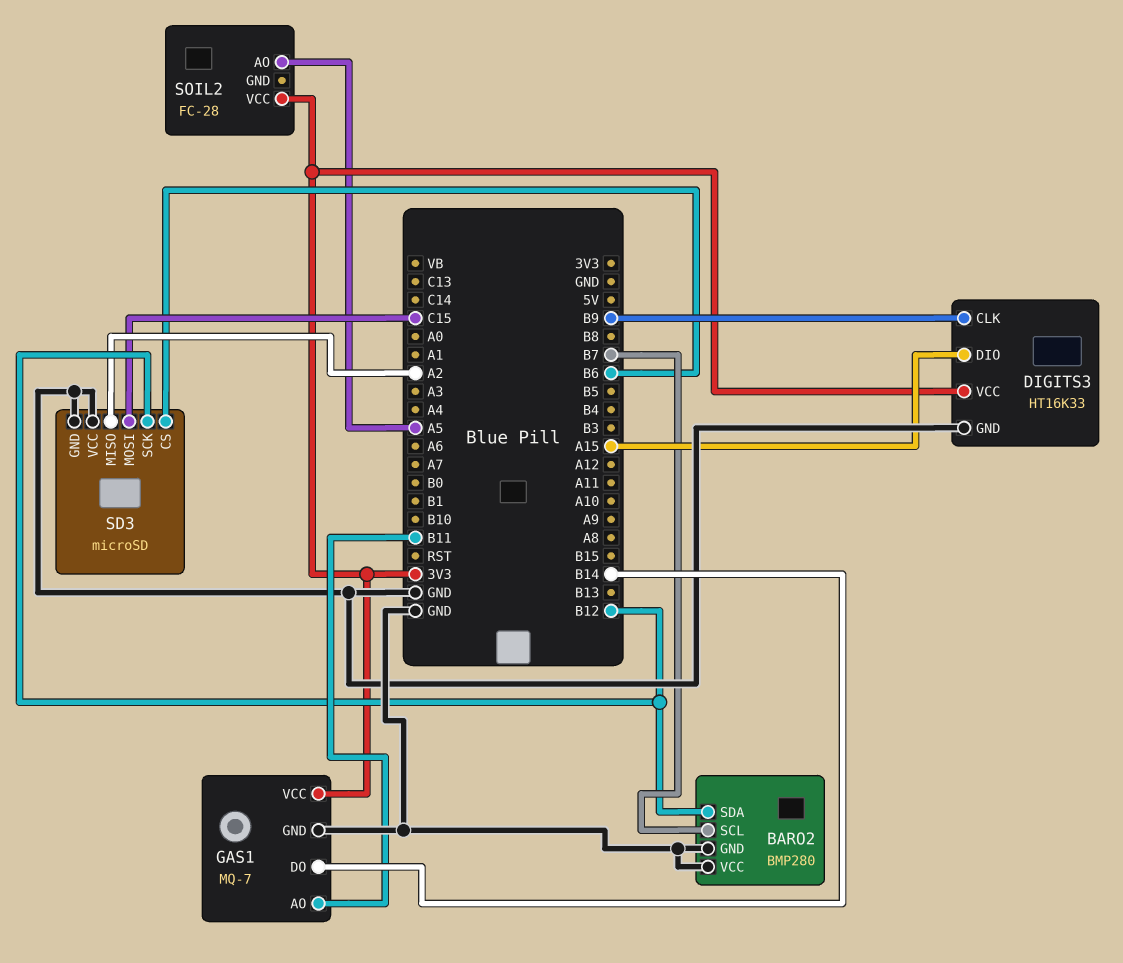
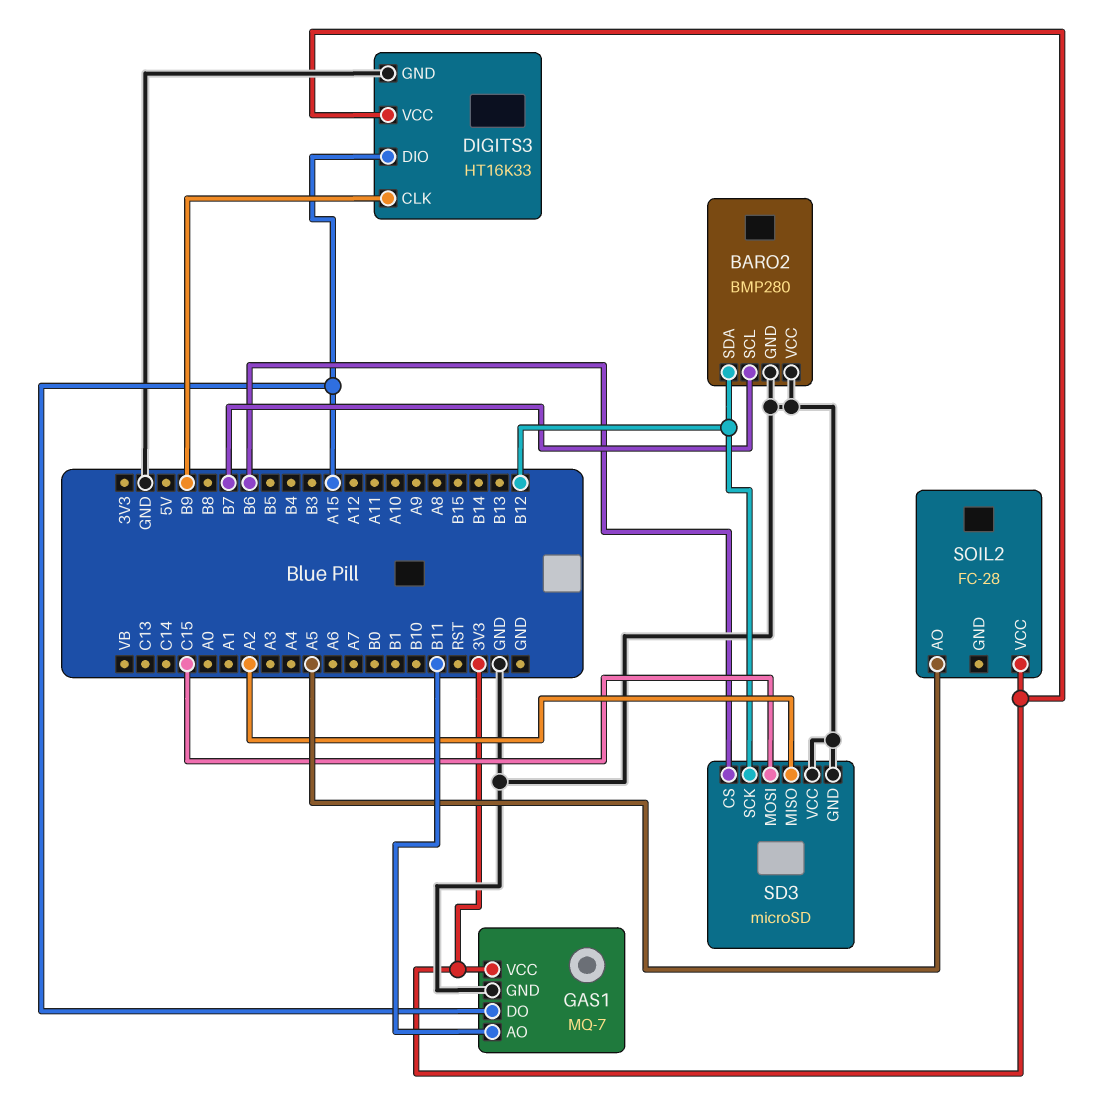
GAS1 pin DO: B14 -> A15

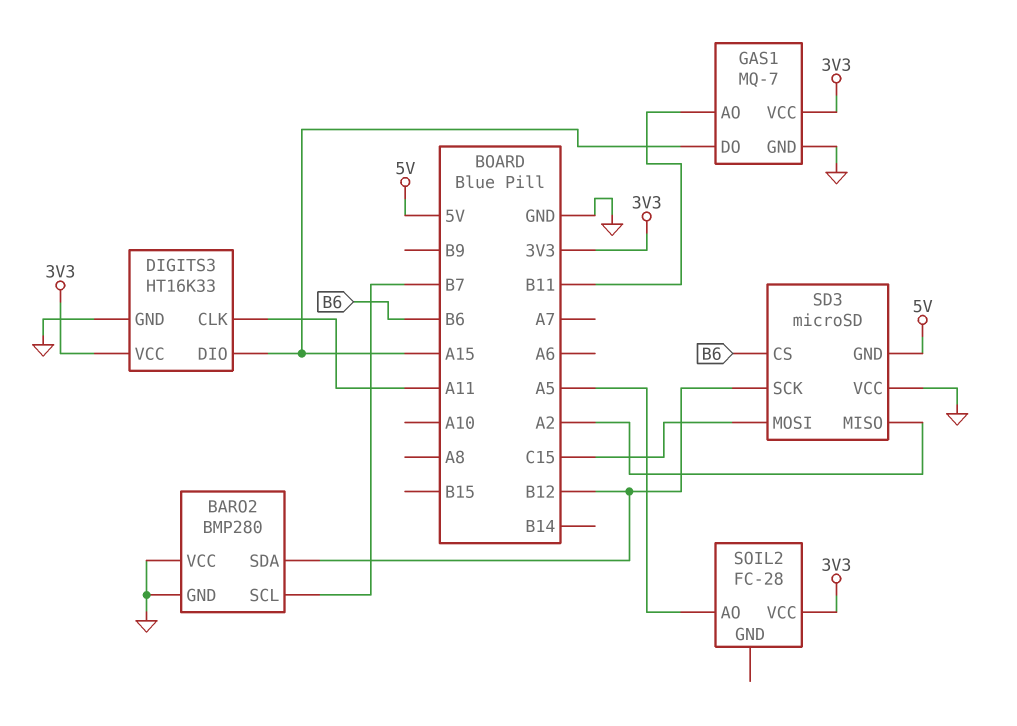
DIGITS3 pin CLK: B9 -> A11
SD3 pin GND: GND -> 5V

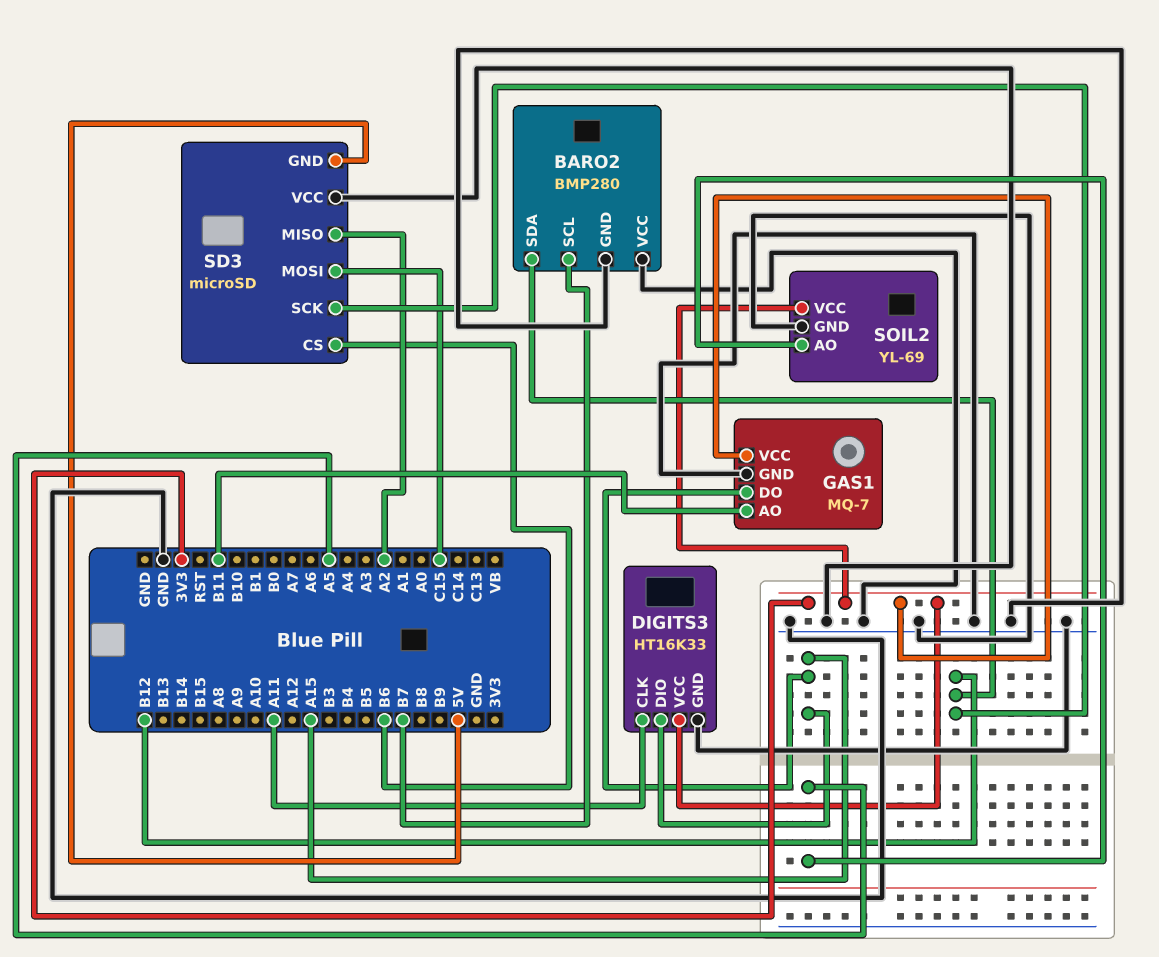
SOIL2: FC-28 -> YL-69
SOIL2 pin GND: none -> GND

